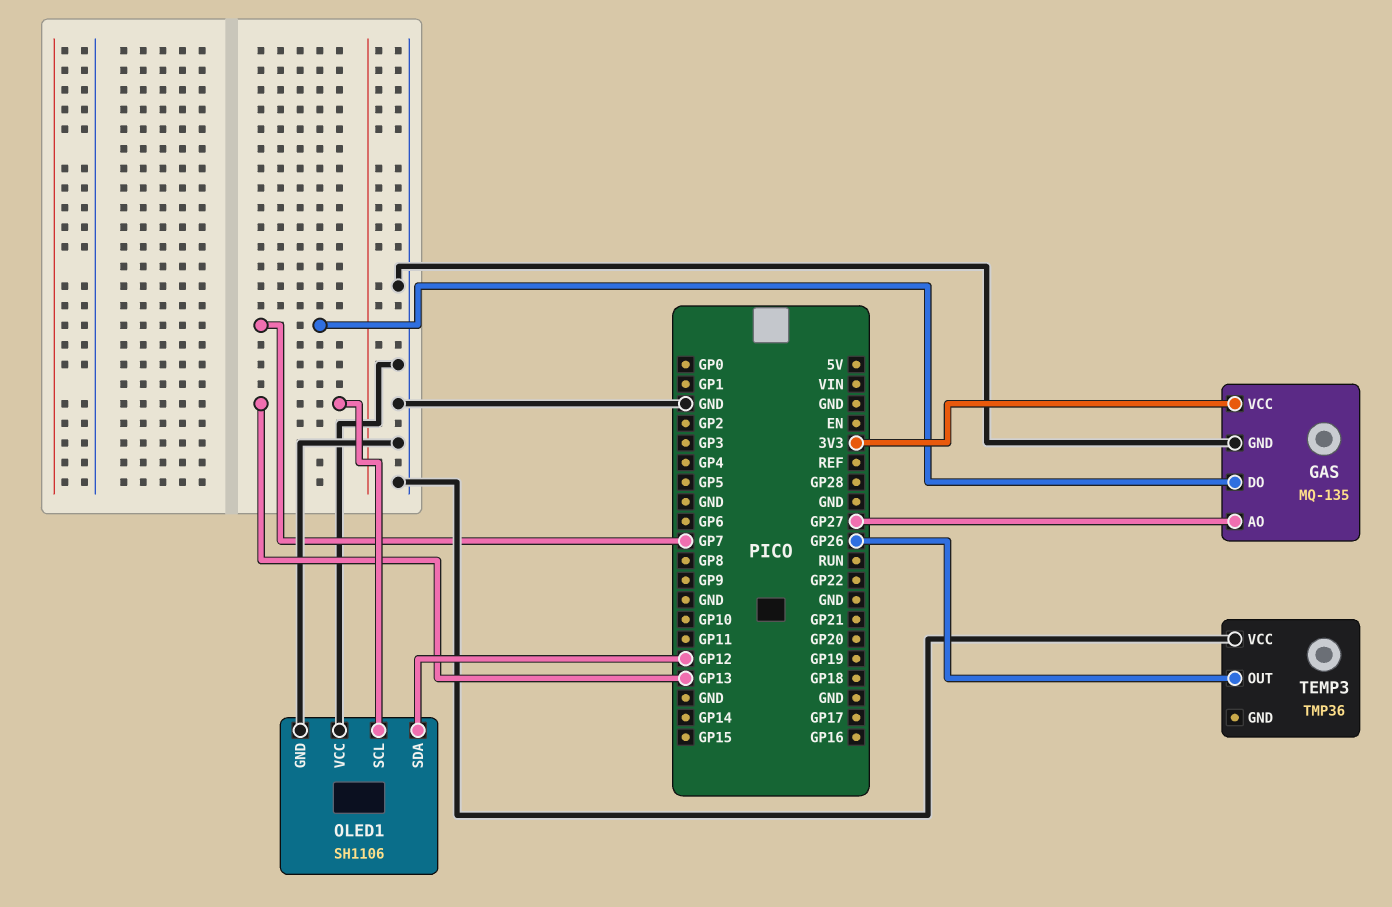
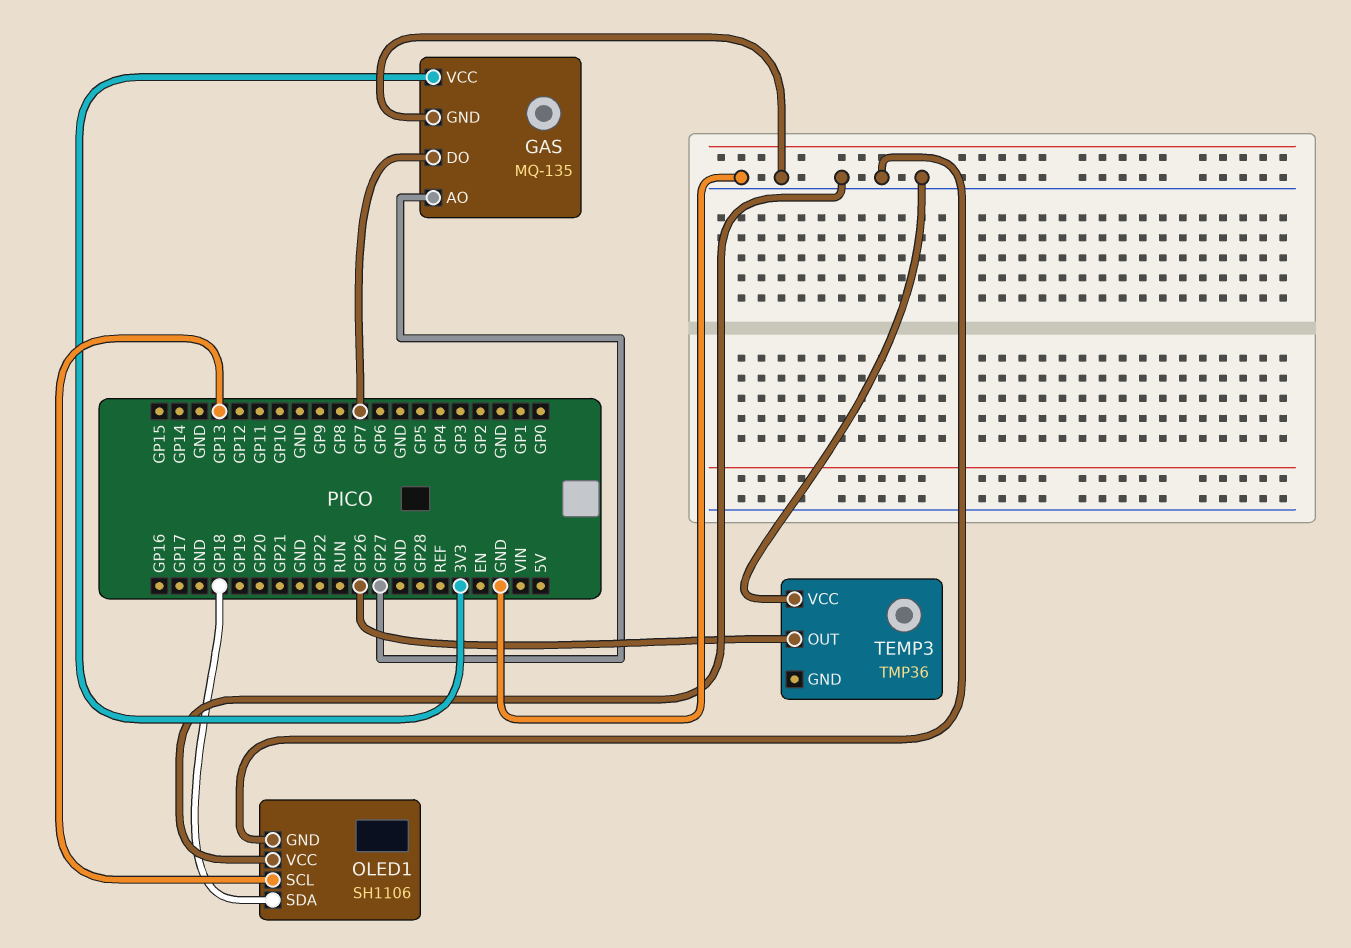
OLED1 pin SDA: GP12 -> GP18

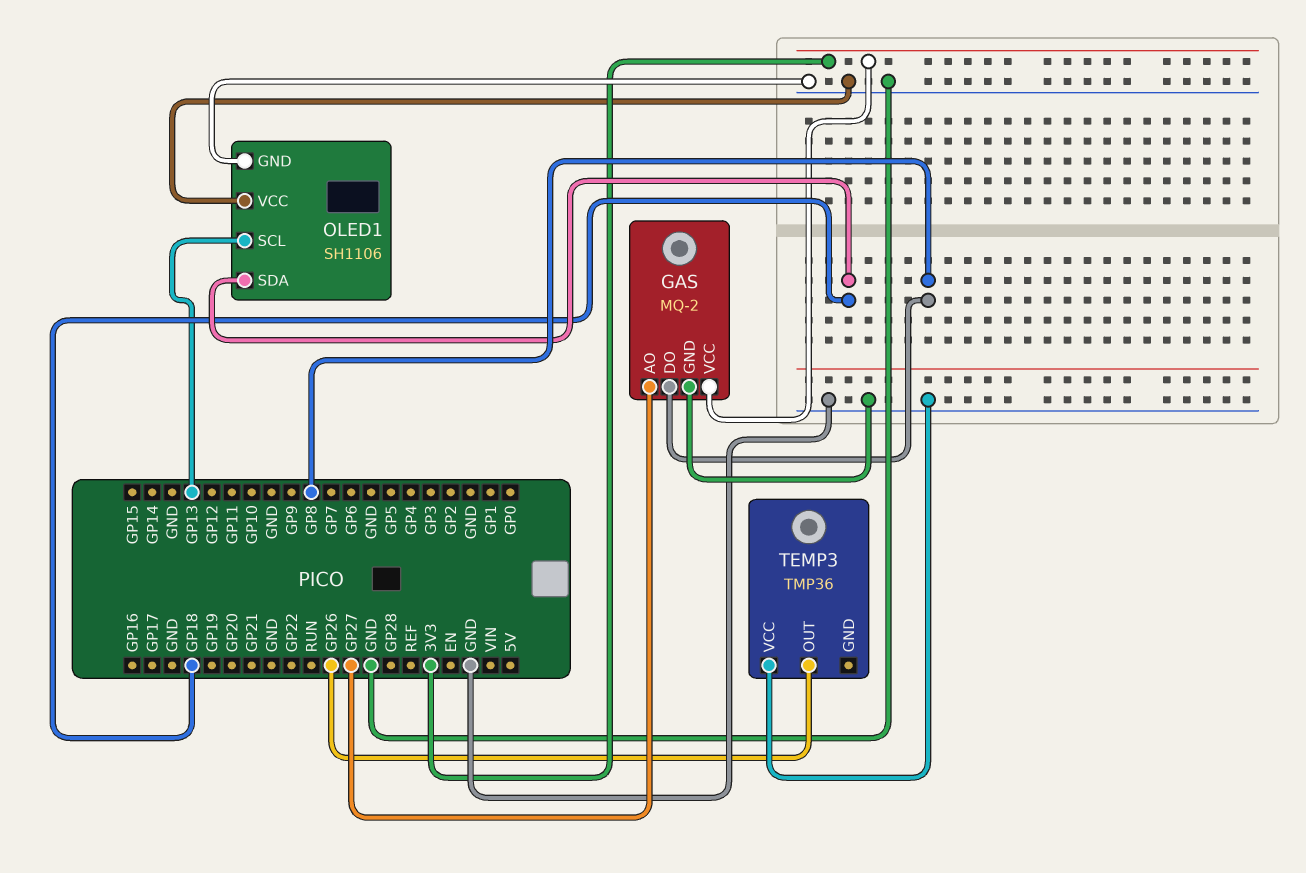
GAS: MQ-135 -> MQ-2
GAS pin DO: GP7 -> GP8

